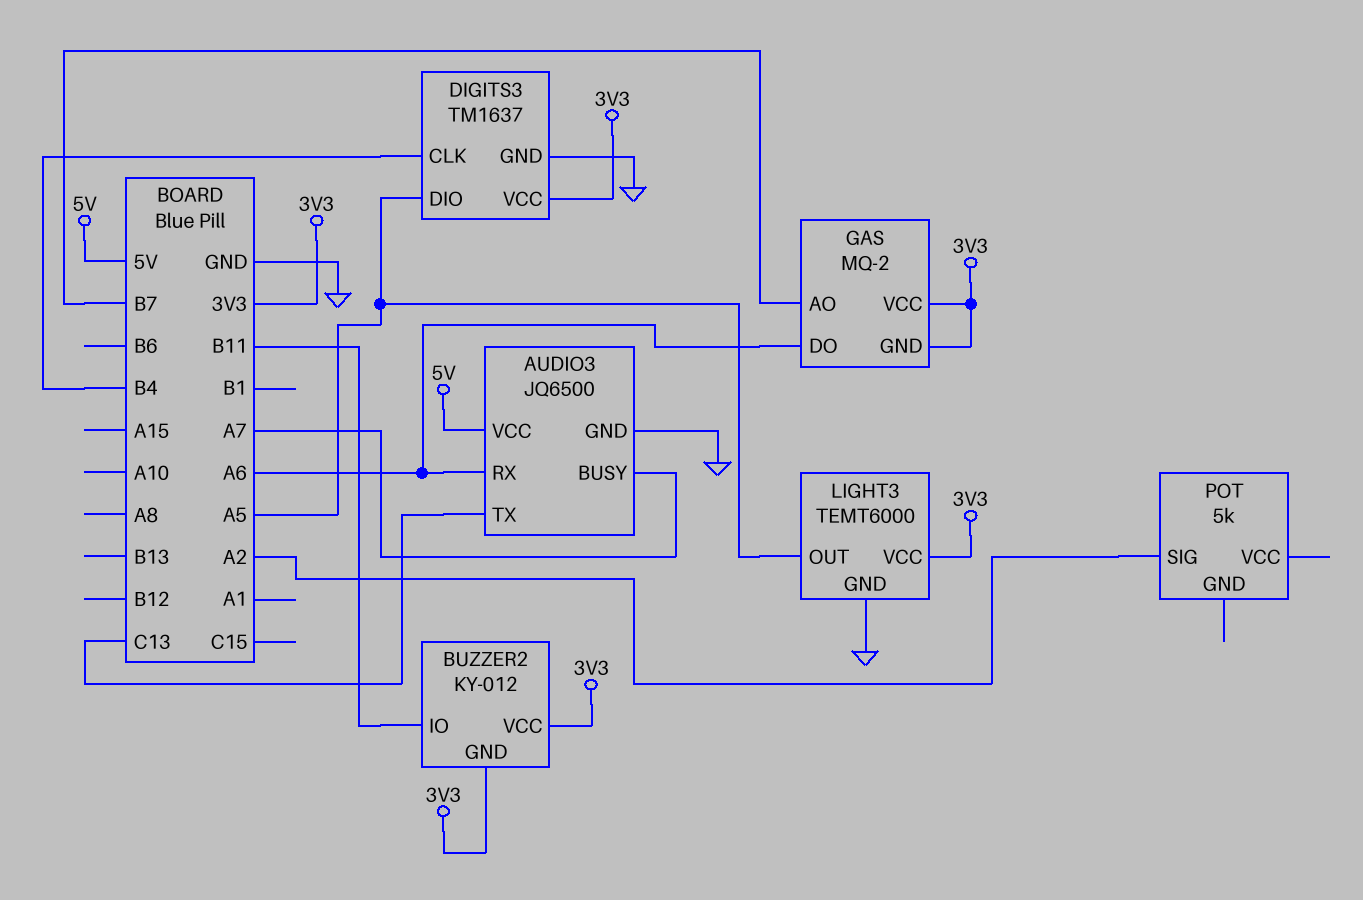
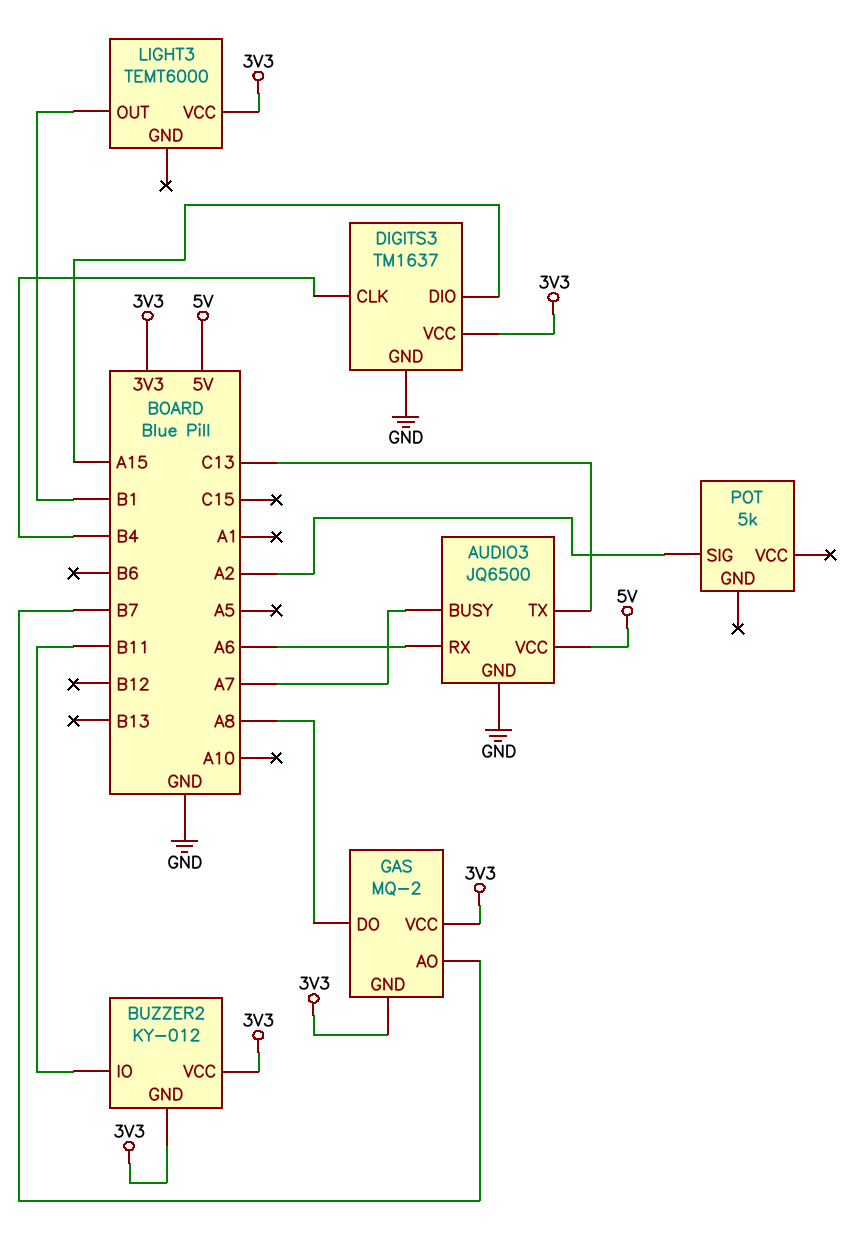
DIGITS3 pin DIO: A5 -> A15
GAS pin DO: A6 -> A8
LIGHT3 pin GND: GND -> none
LIGHT3 pin OUT: A5 -> B1

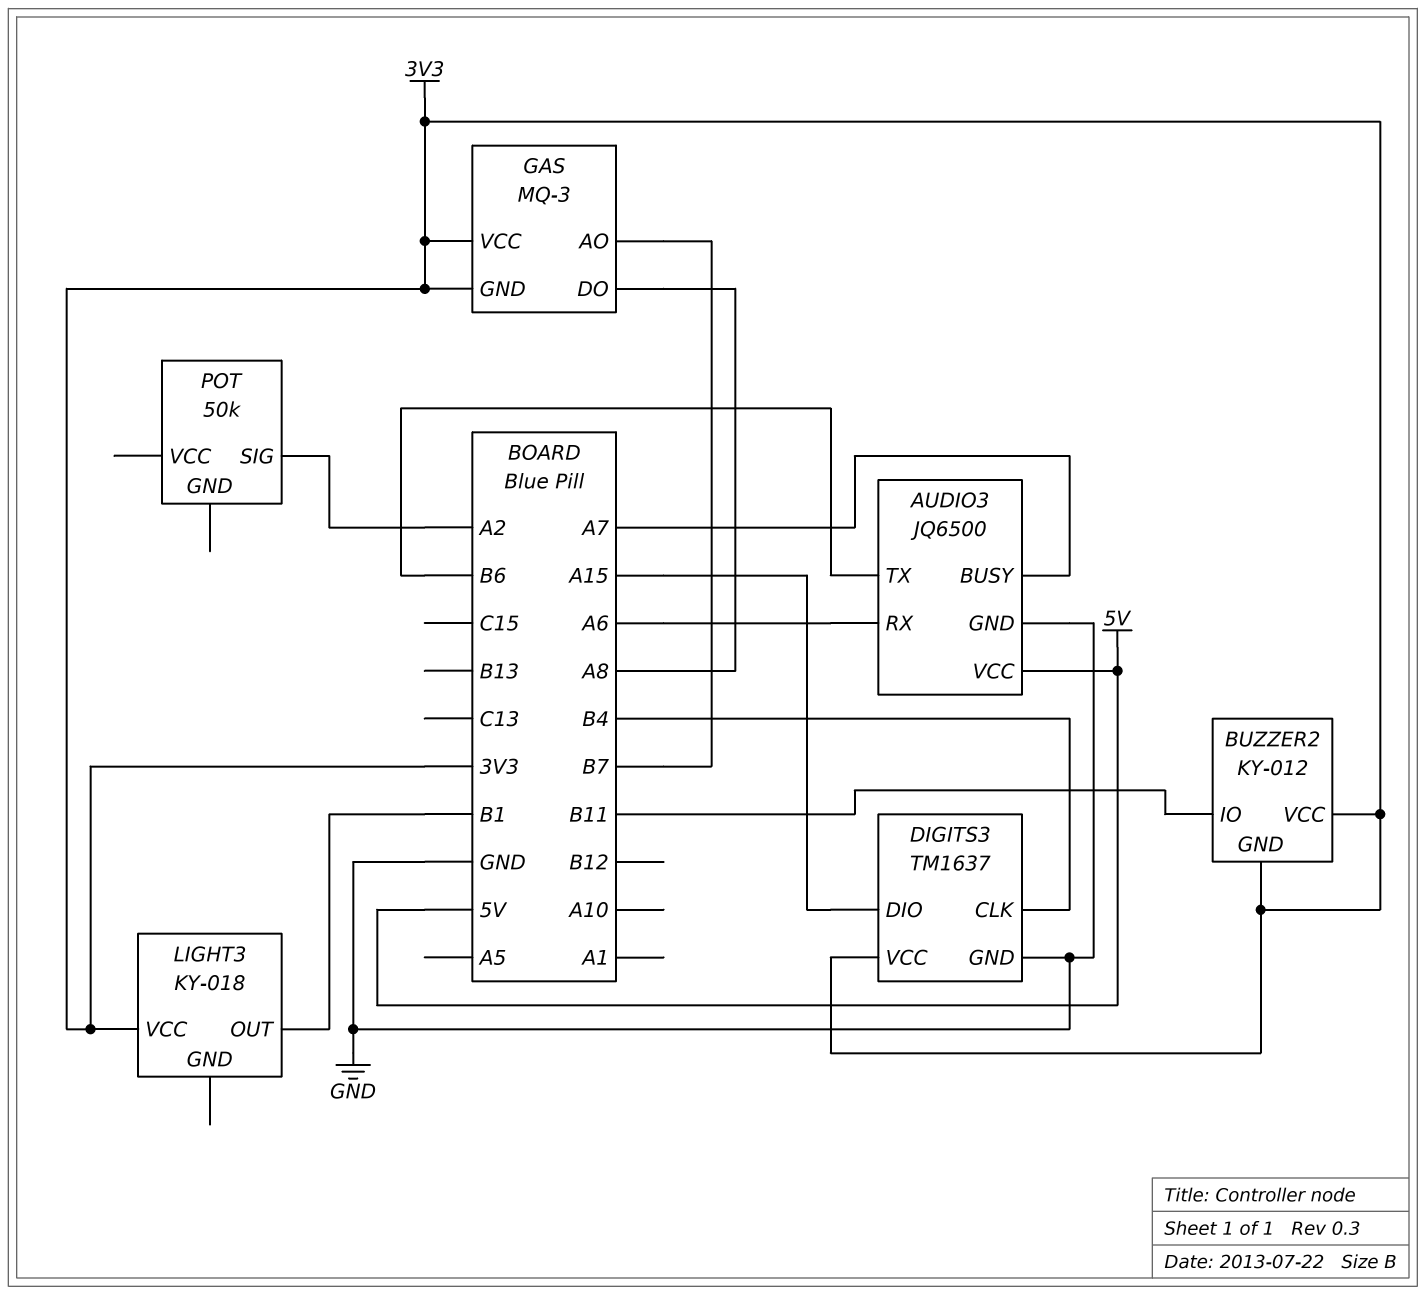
AUDIO3 pin TX: C13 -> B6
GAS: MQ-2 -> MQ-3
LIGHT3: TEMT6000 -> KY-018
POT: 5k -> 50k

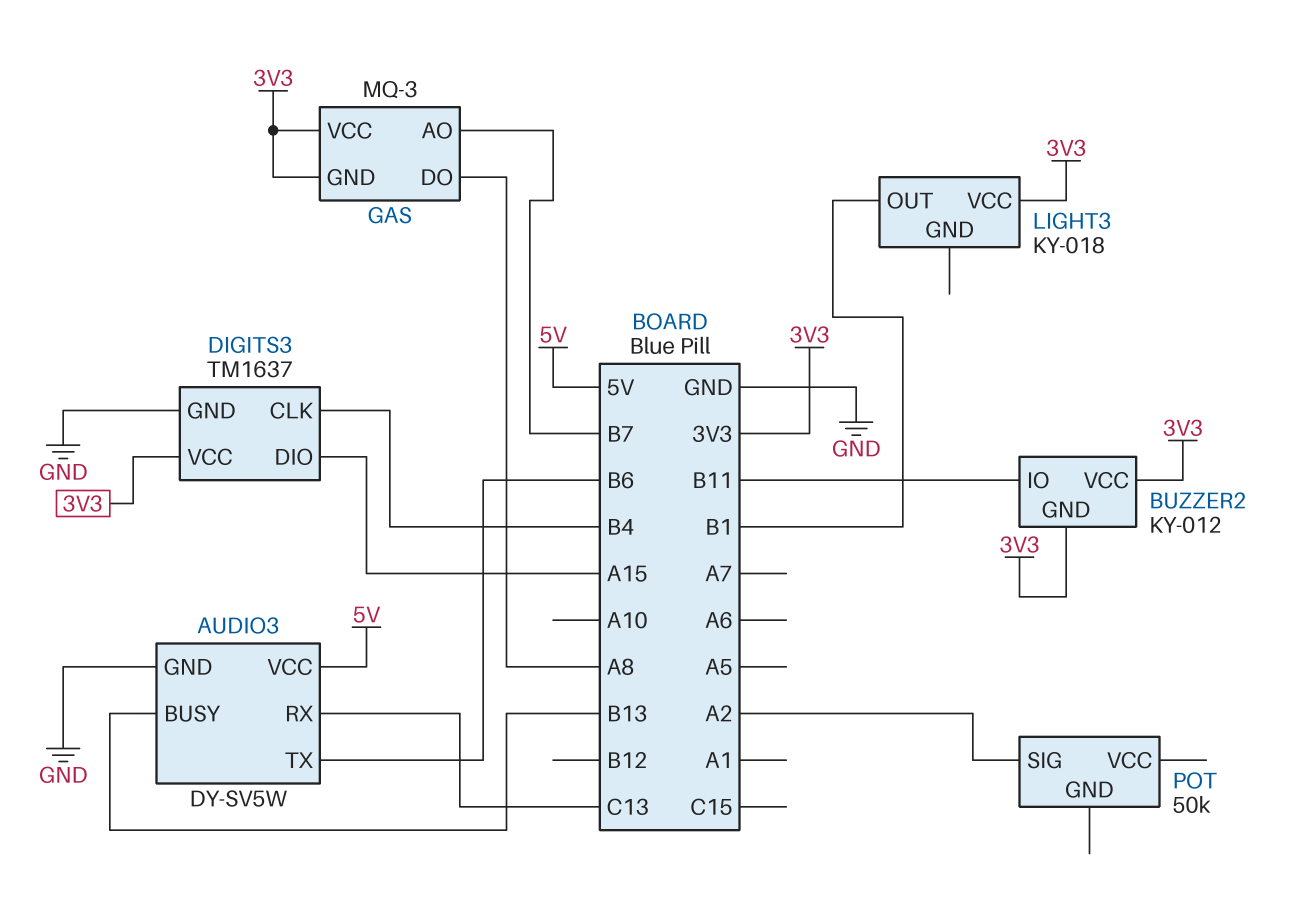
AUDIO3: JQ6500 -> DY-SV5W
AUDIO3 pin BUSY: A7 -> B13
AUDIO3 pin RX: A6 -> C13

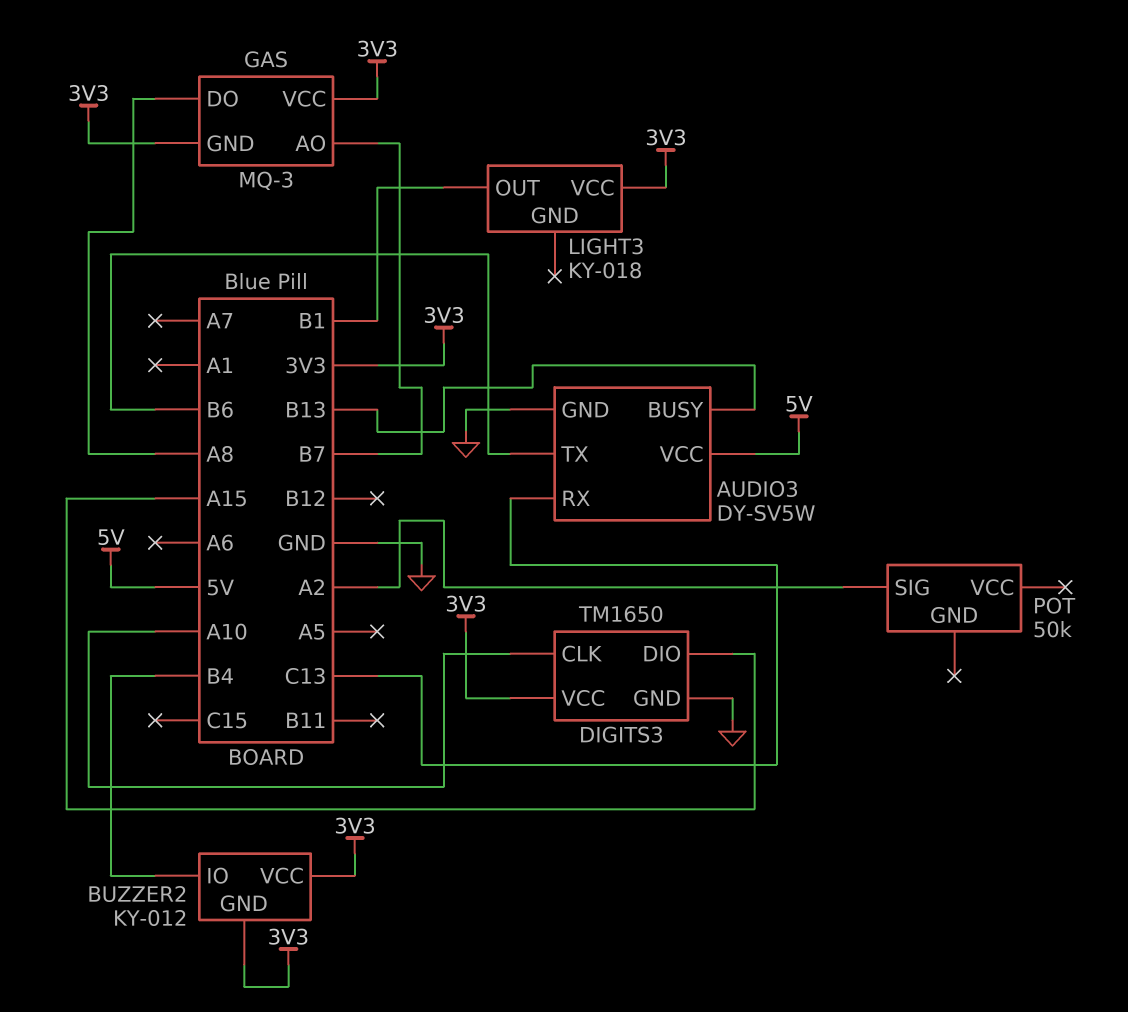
BUZZER2 pin IO: B11 -> B4
DIGITS3: TM1637 -> TM1650
DIGITS3 pin CLK: B4 -> A10

